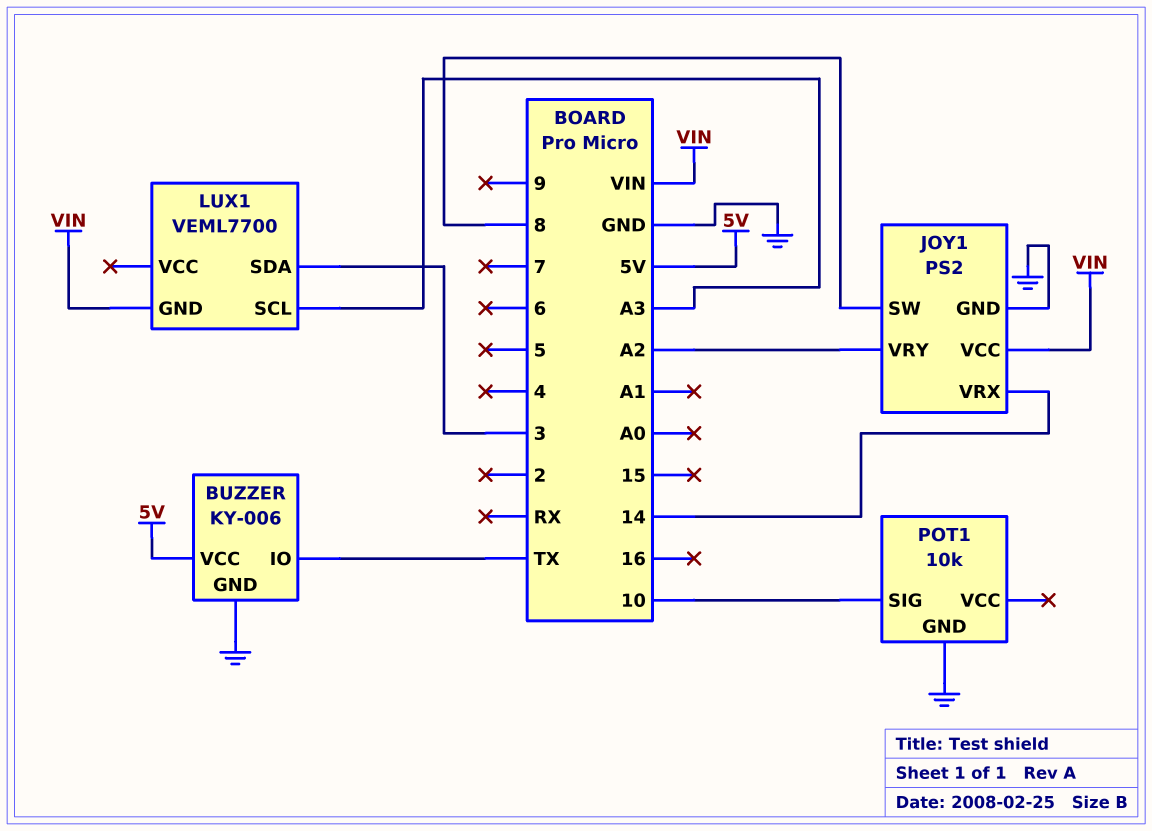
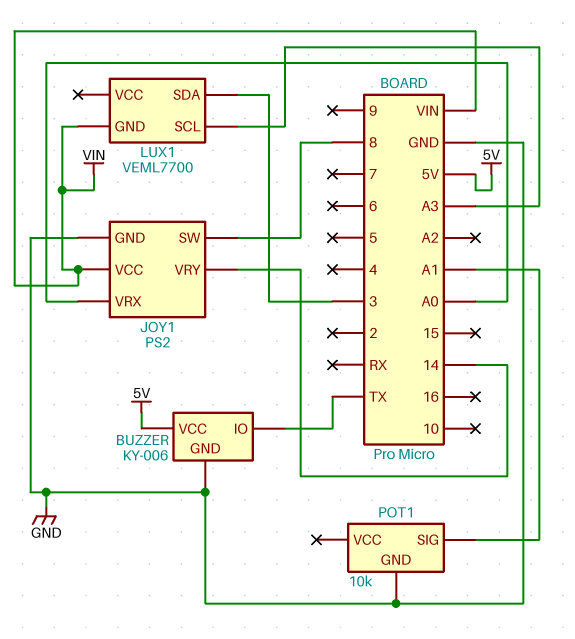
JOY1 pin VRX: 14 -> A0
JOY1 pin VRY: A2 -> 14
POT1 pin SIG: 10 -> A1

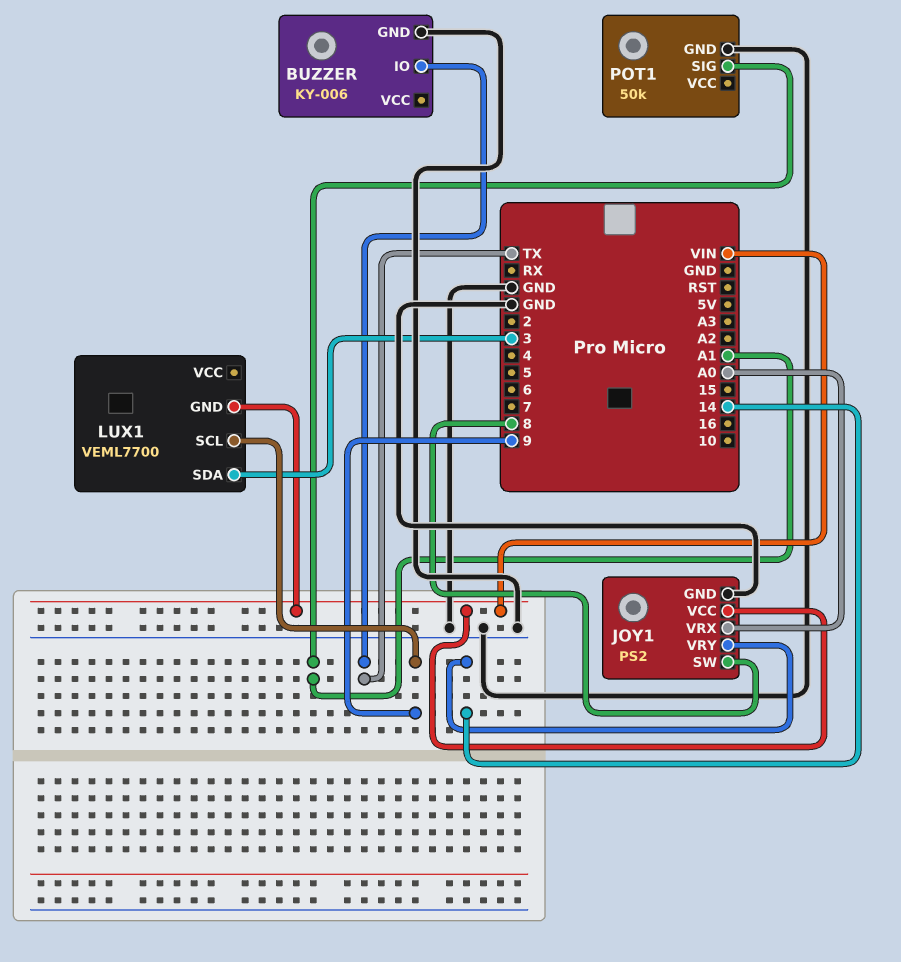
BUZZER pin VCC: 5V -> none
LUX1 pin SCL: A3 -> 9
POT1: 10k -> 50k

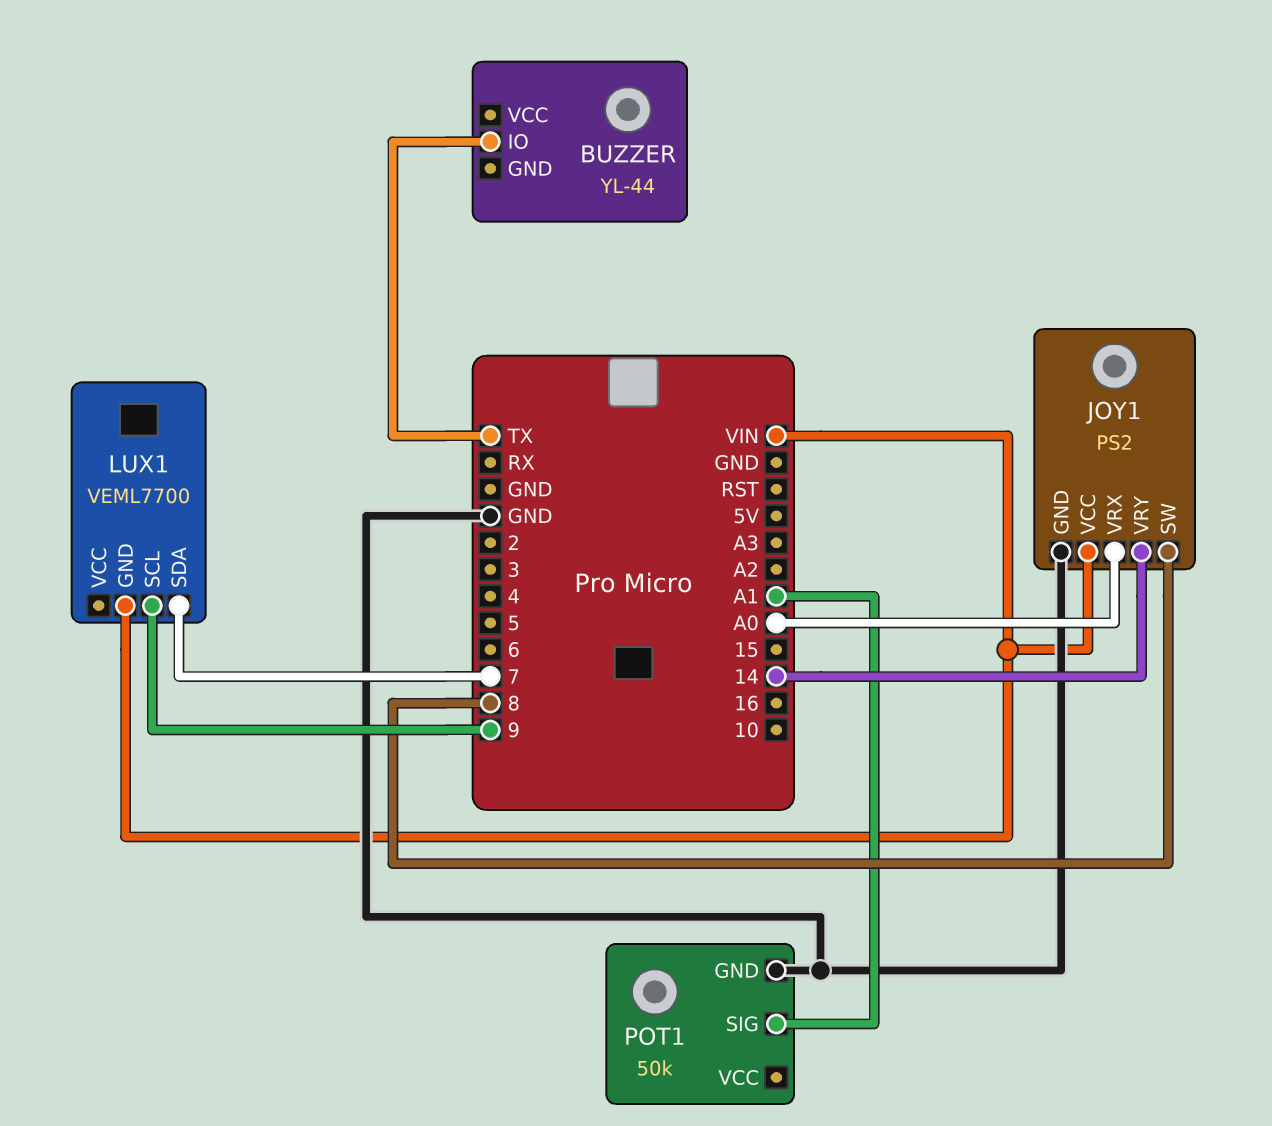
BUZZER: KY-006 -> YL-44
BUZZER pin GND: GND -> none
LUX1 pin SDA: 3 -> 7

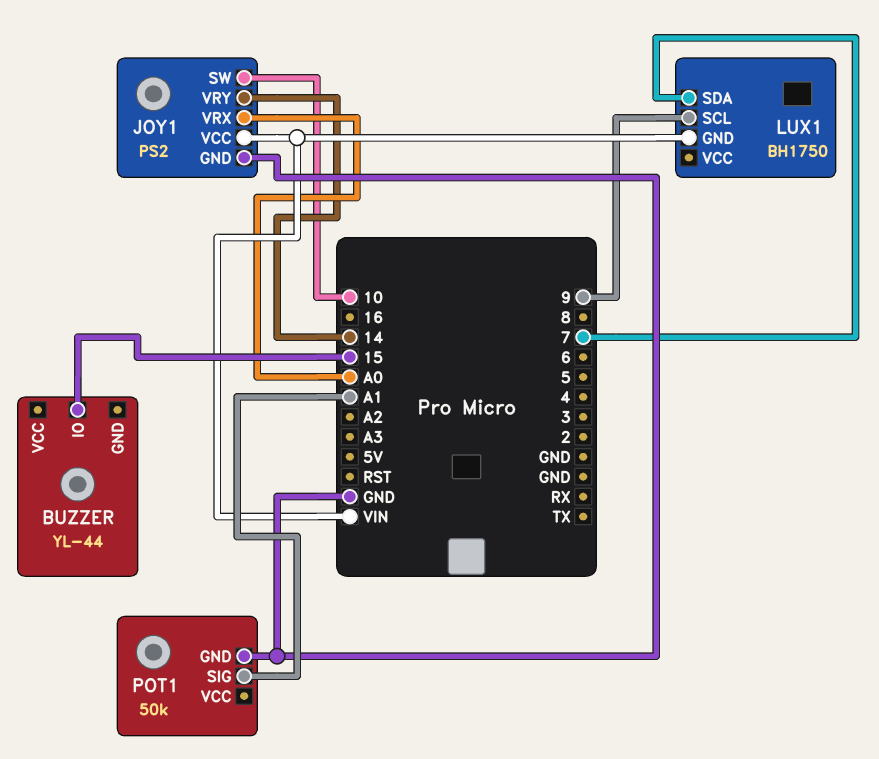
BUZZER pin IO: TX -> 15
JOY1 pin SW: 8 -> 10
LUX1: VEML7700 -> BH1750

